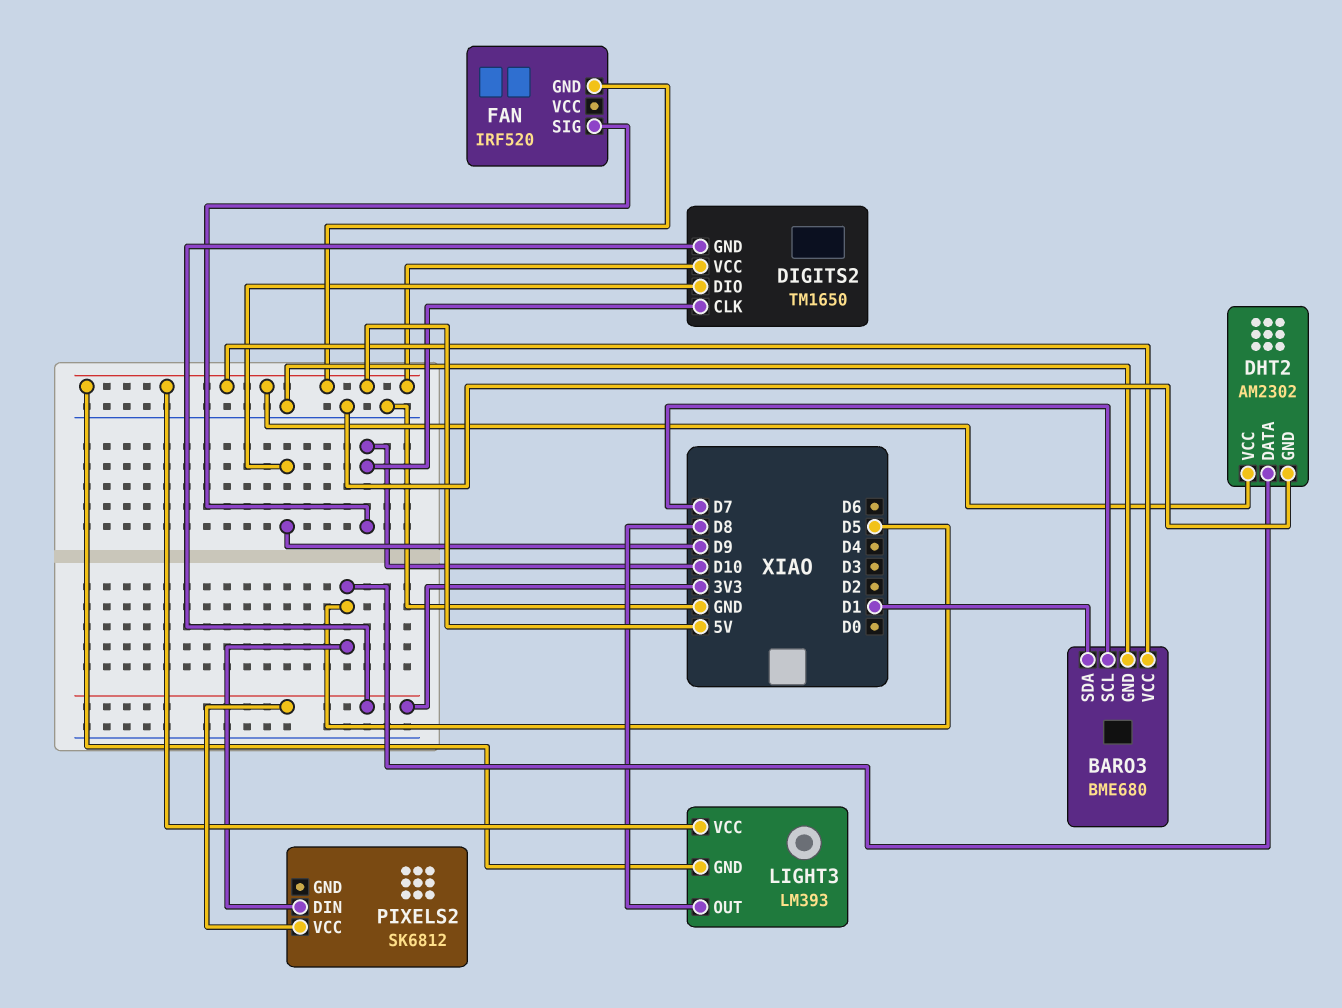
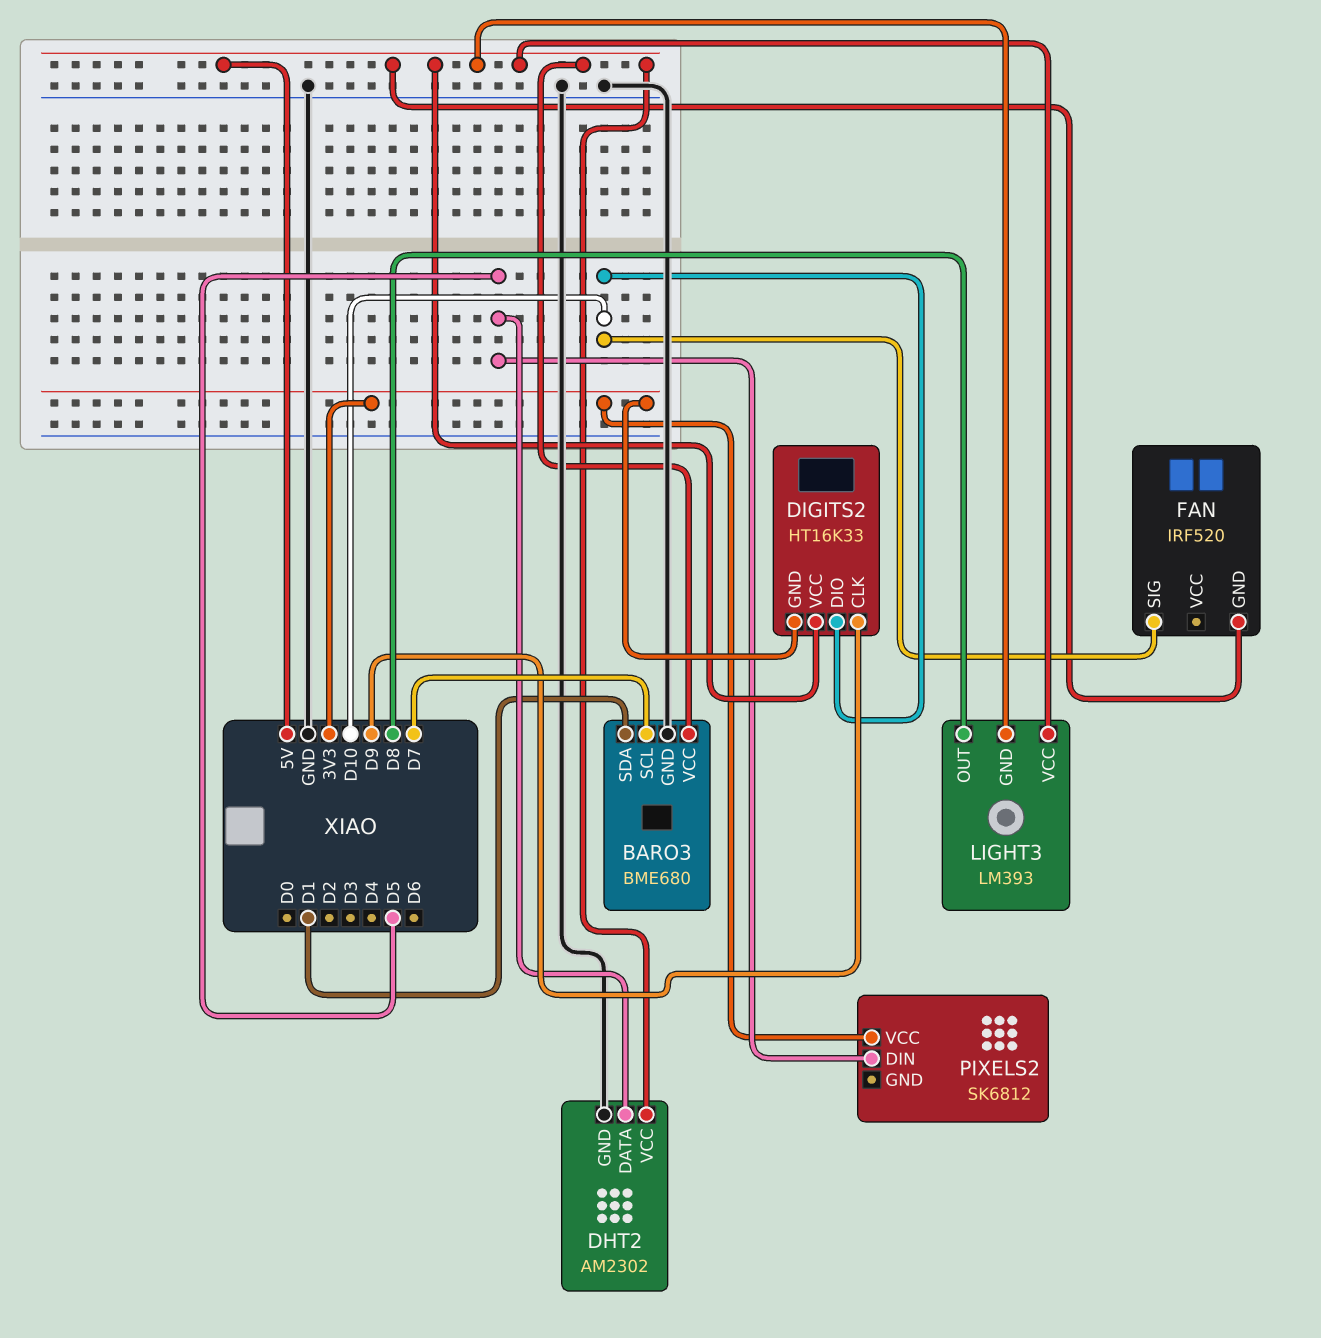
DIGITS2: TM1650 -> HT16K33
DIGITS2 pin CLK: D10 -> D9
DIGITS2 pin DIO: D9 -> D10

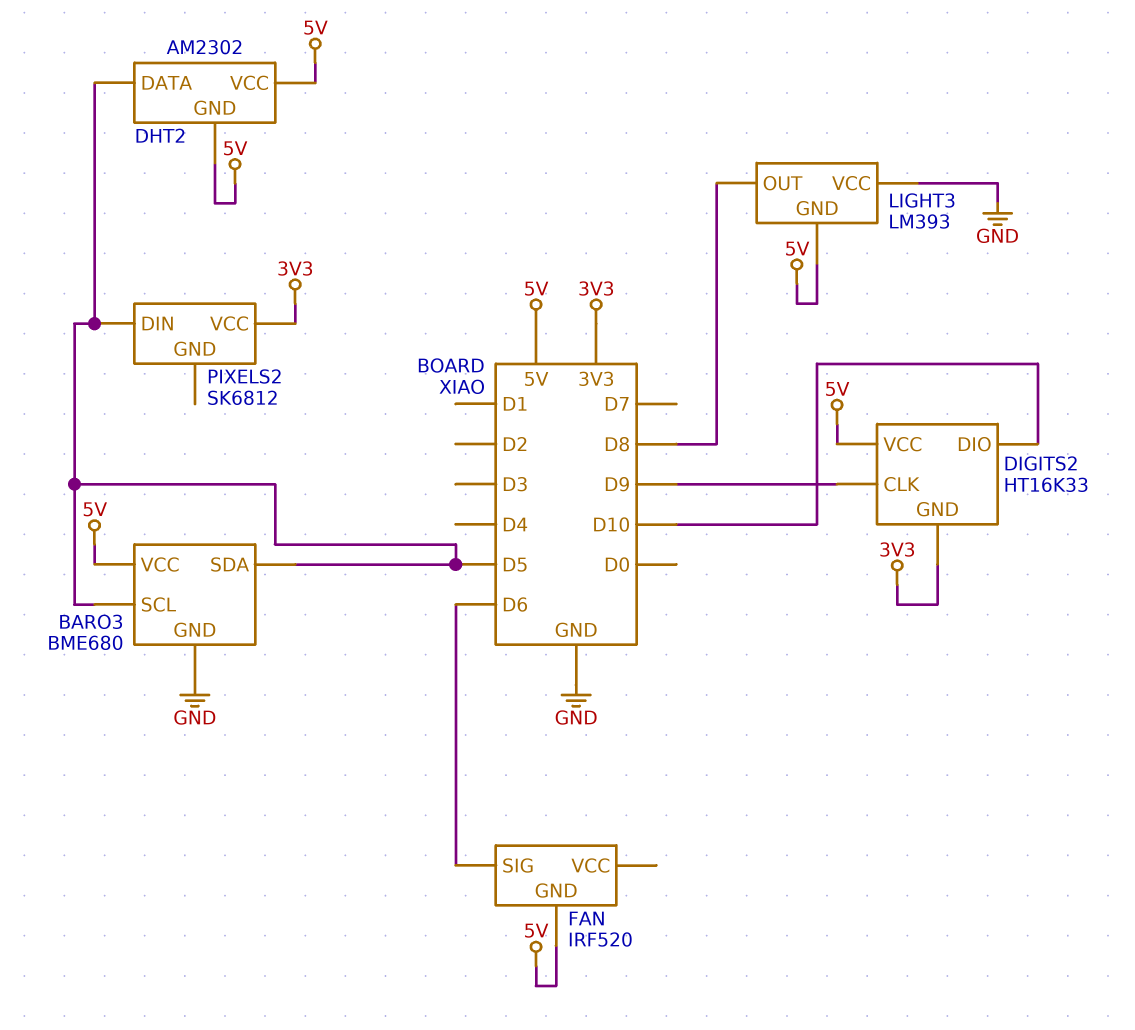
BARO3 pin SCL: D7 -> D5
BARO3 pin SDA: D1 -> D5
DHT2 pin GND: GND -> 5V
FAN pin SIG: D10 -> D6
LIGHT3 pin VCC: 5V -> GND

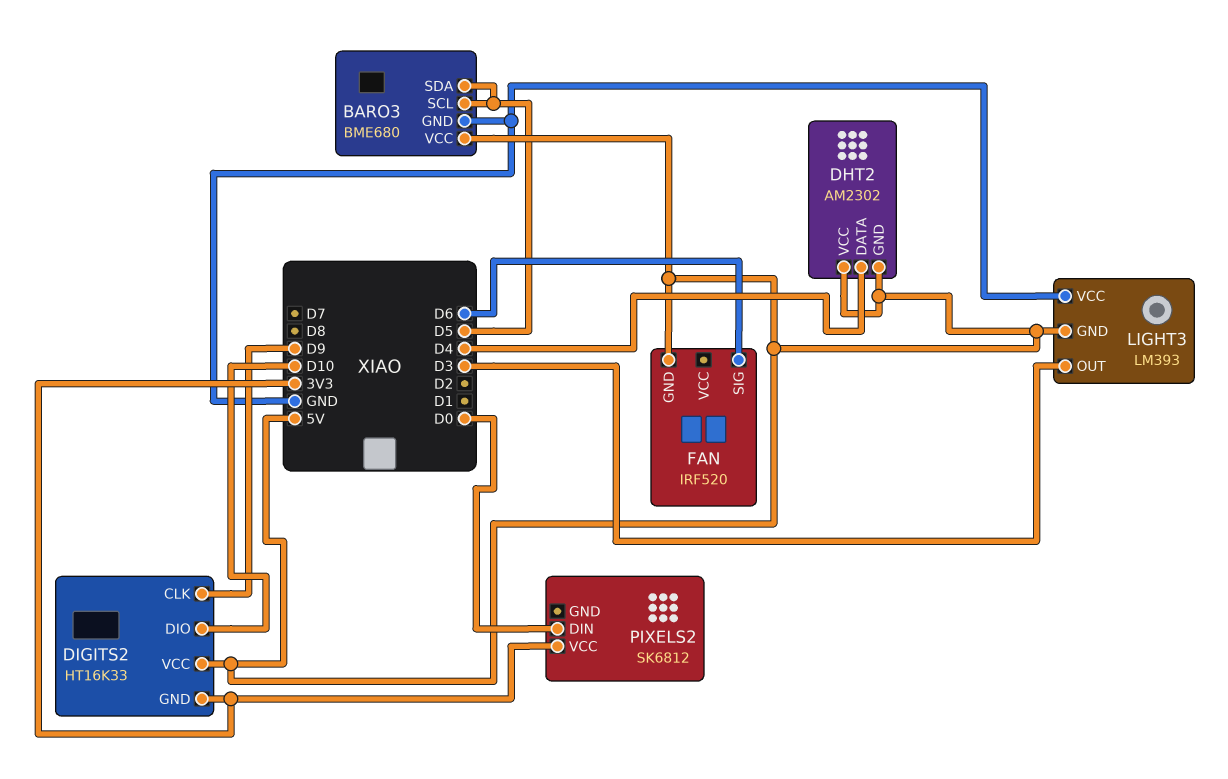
DHT2 pin DATA: D5 -> D4
LIGHT3 pin OUT: D8 -> D3
PIXELS2 pin DIN: D5 -> D0

